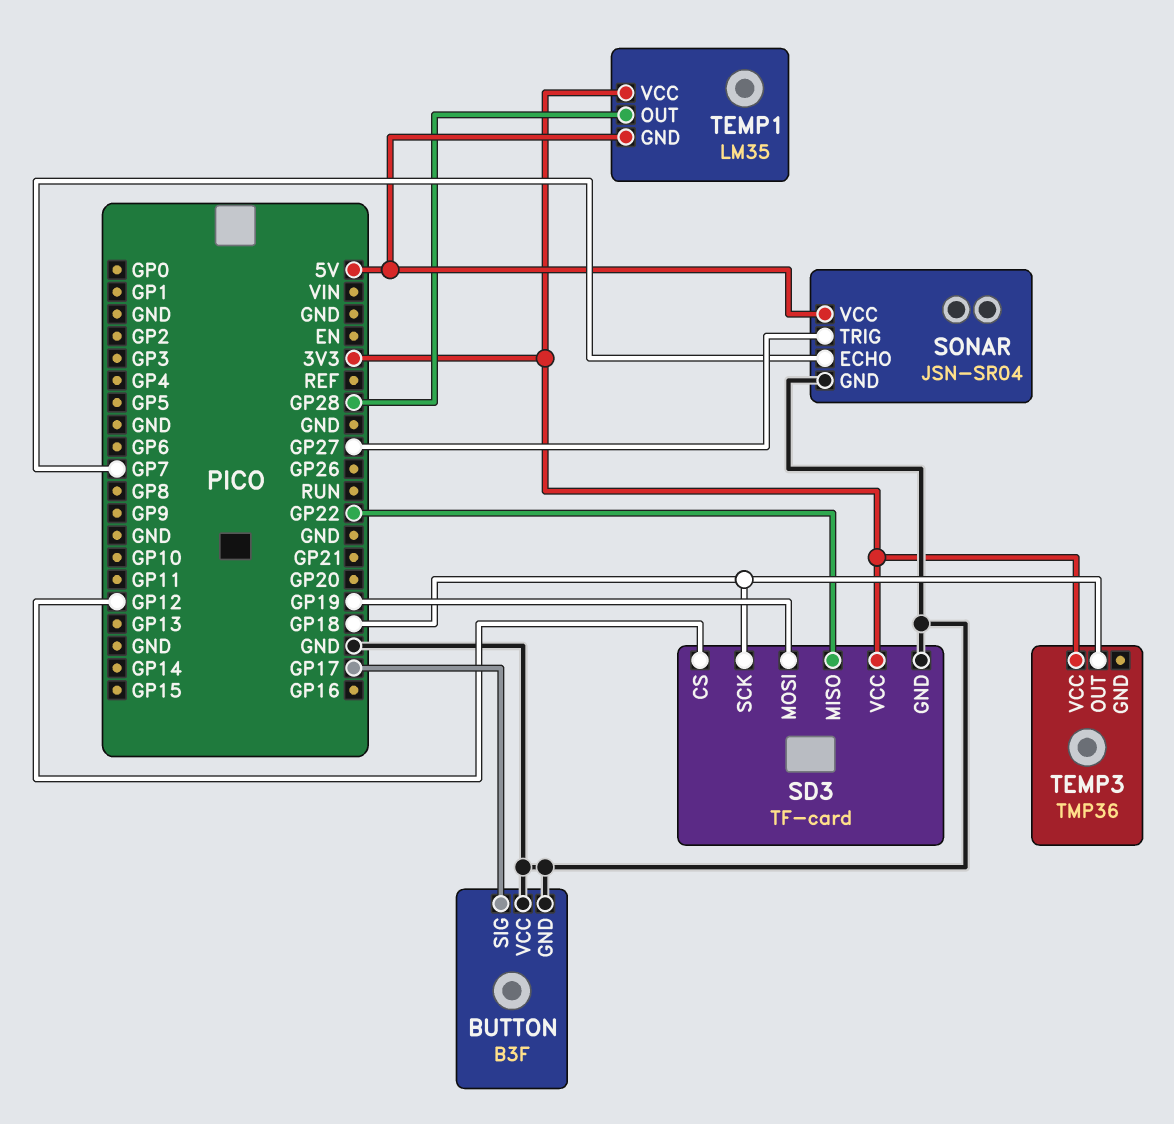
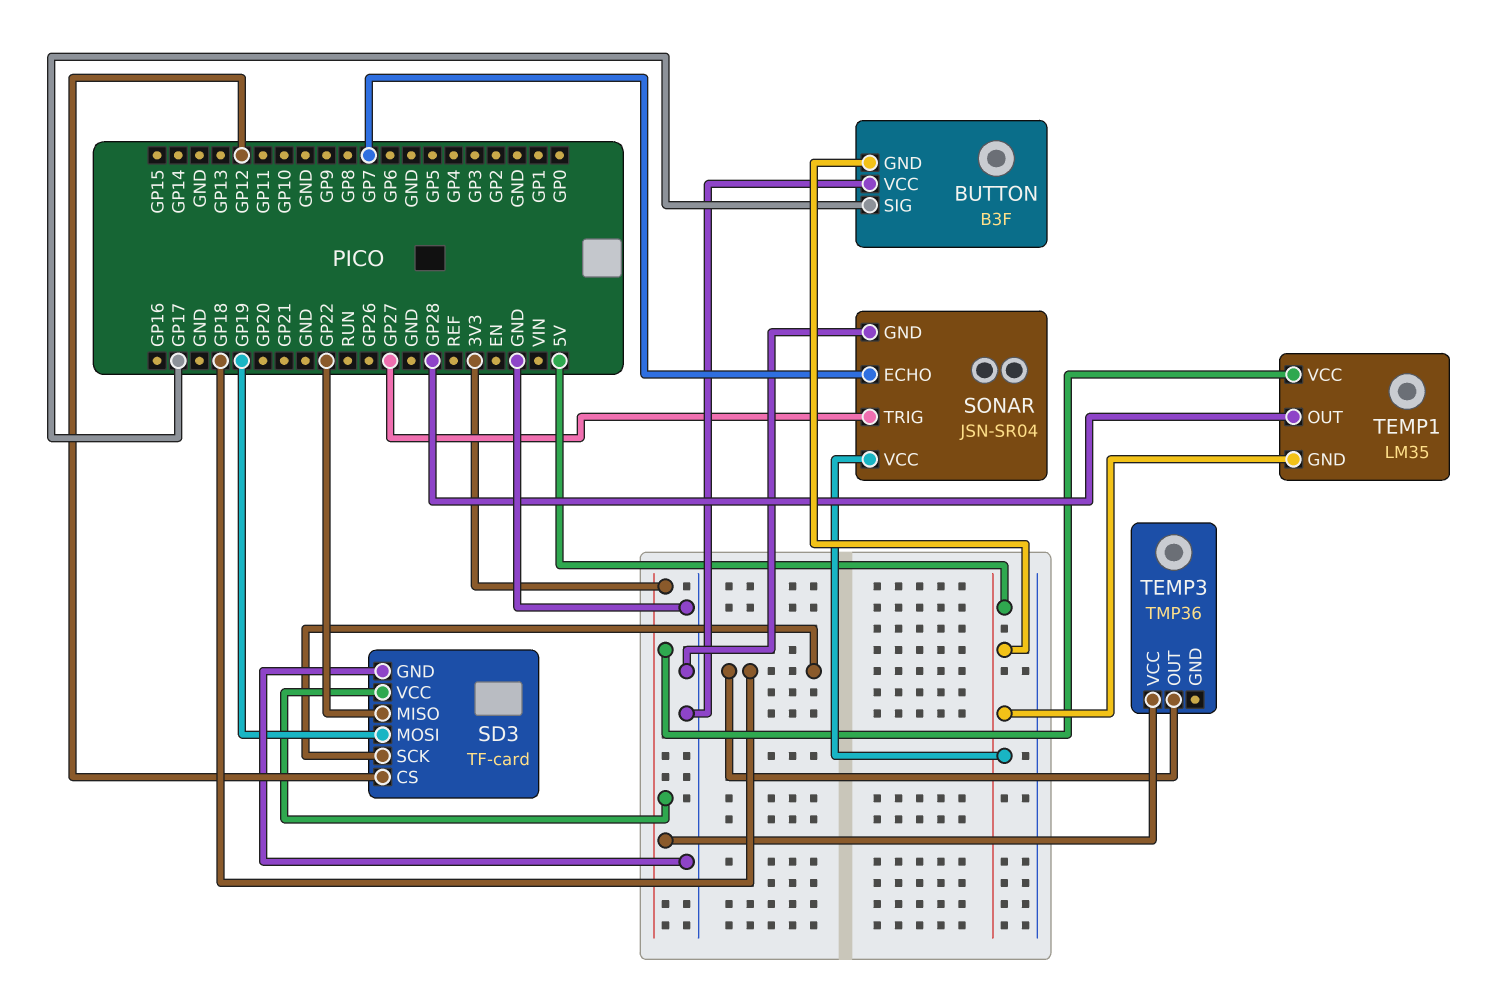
BUTTON pin GND: GND -> 5V

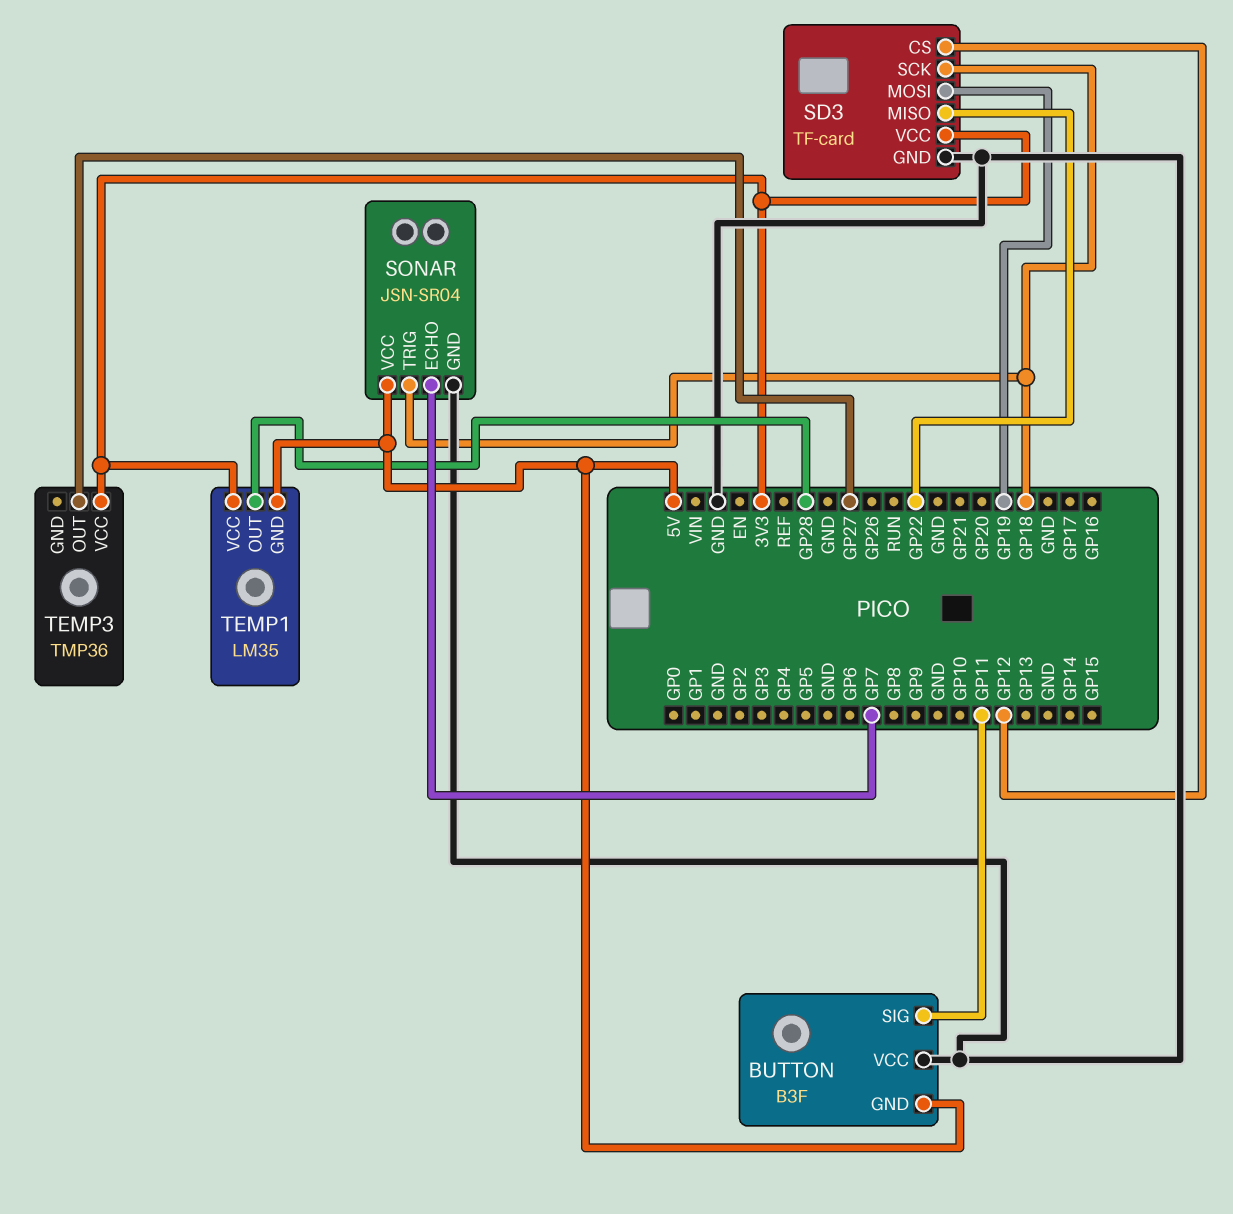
BUTTON pin SIG: GP17 -> GP11
SONAR pin TRIG: GP27 -> GP18
TEMP3 pin OUT: GP18 -> GP27

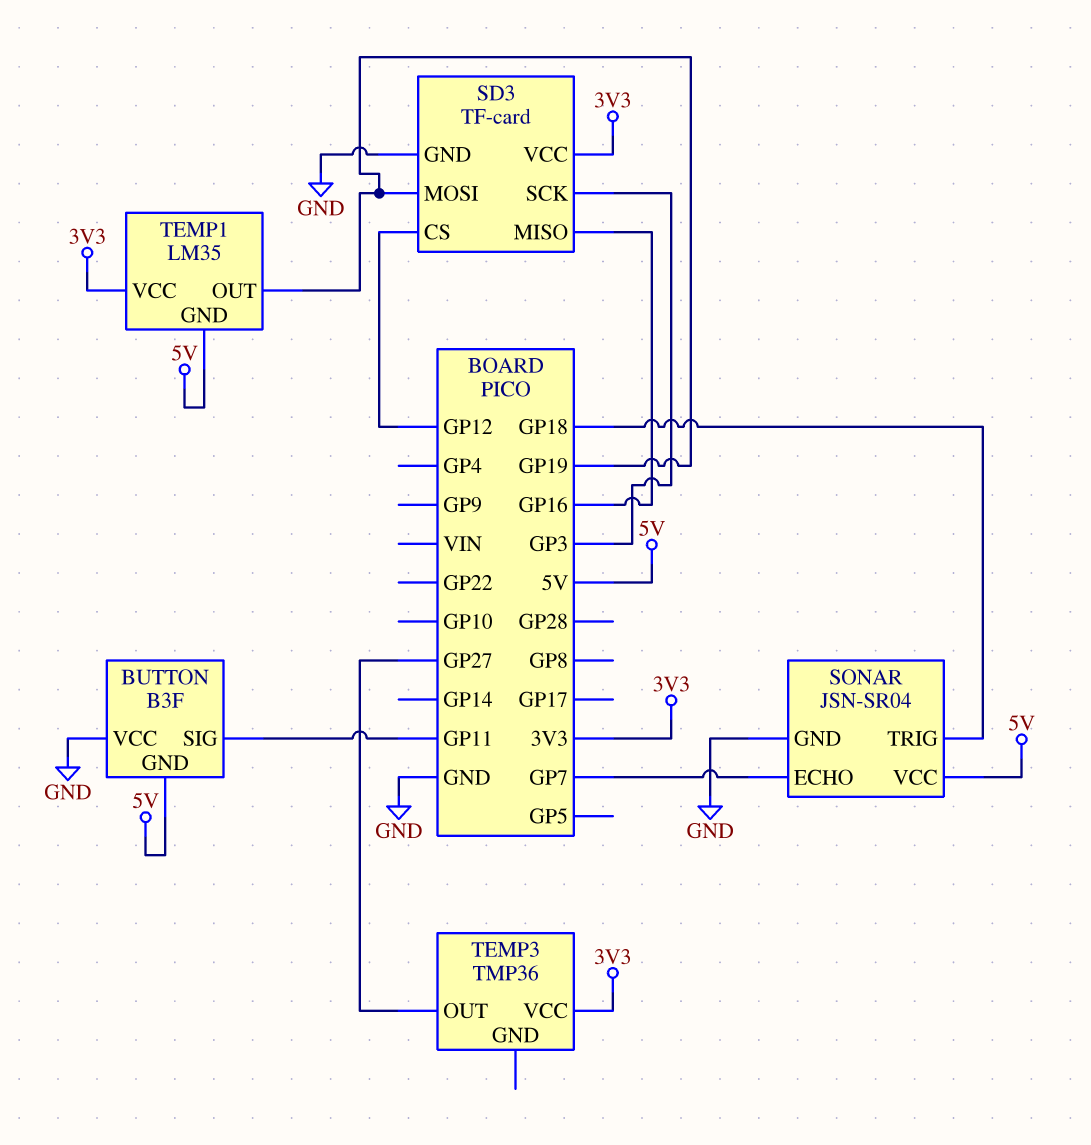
SD3 pin MISO: GP22 -> GP16
SD3 pin SCK: GP18 -> GP3
TEMP1 pin OUT: GP28 -> GP19

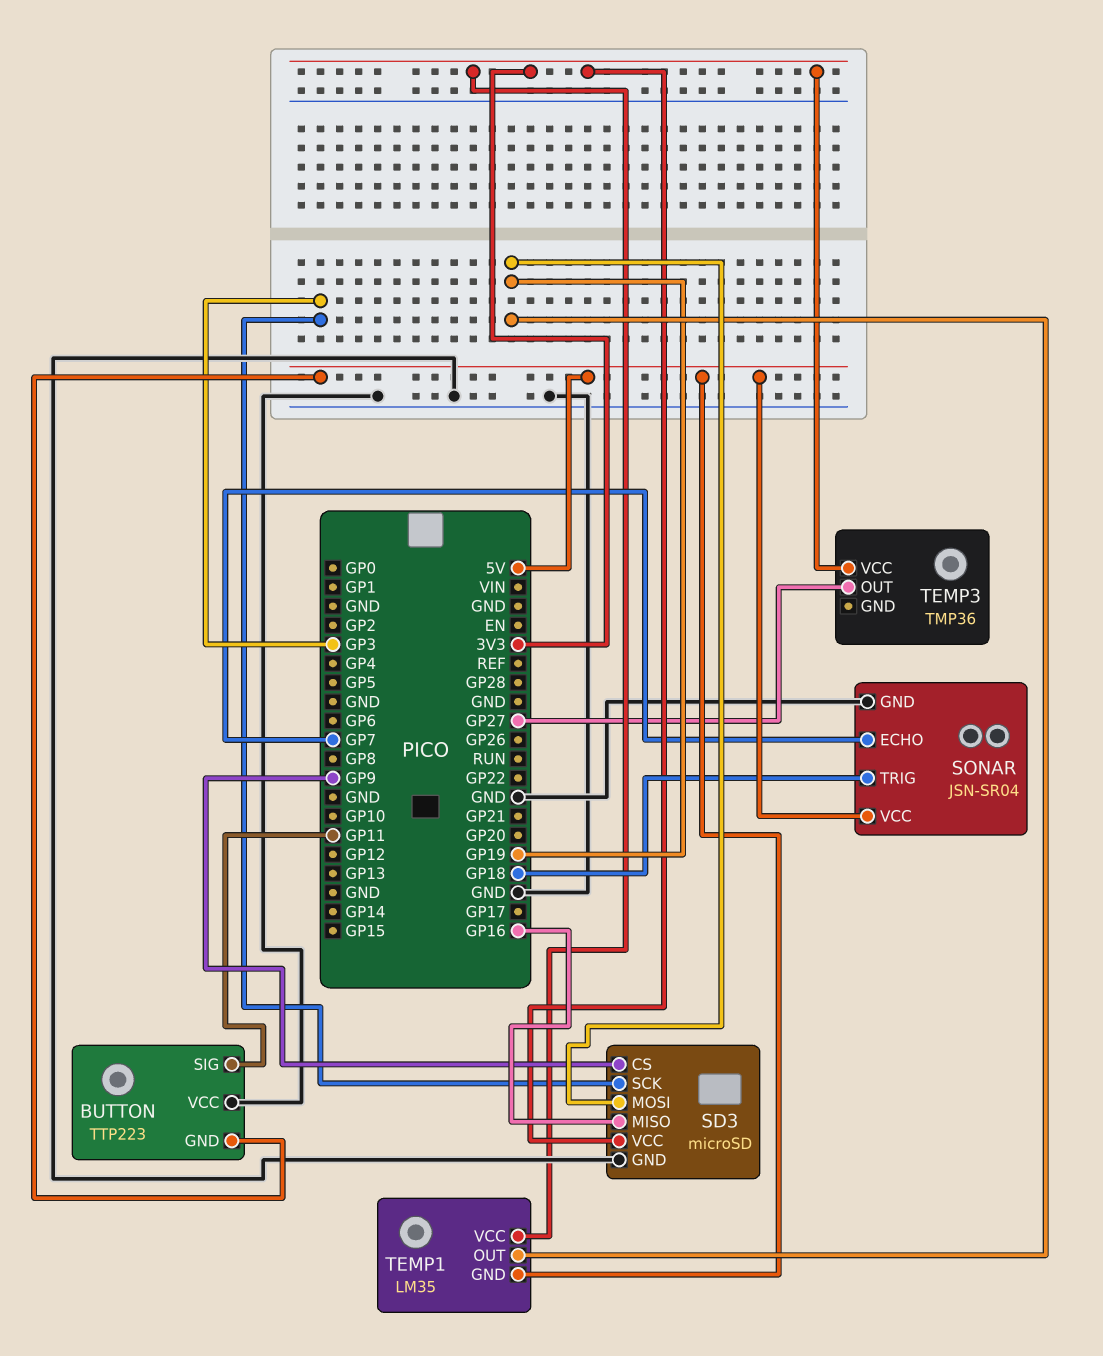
BUTTON: B3F -> TTP223
SD3: TF-card -> microSD
SD3 pin CS: GP12 -> GP9

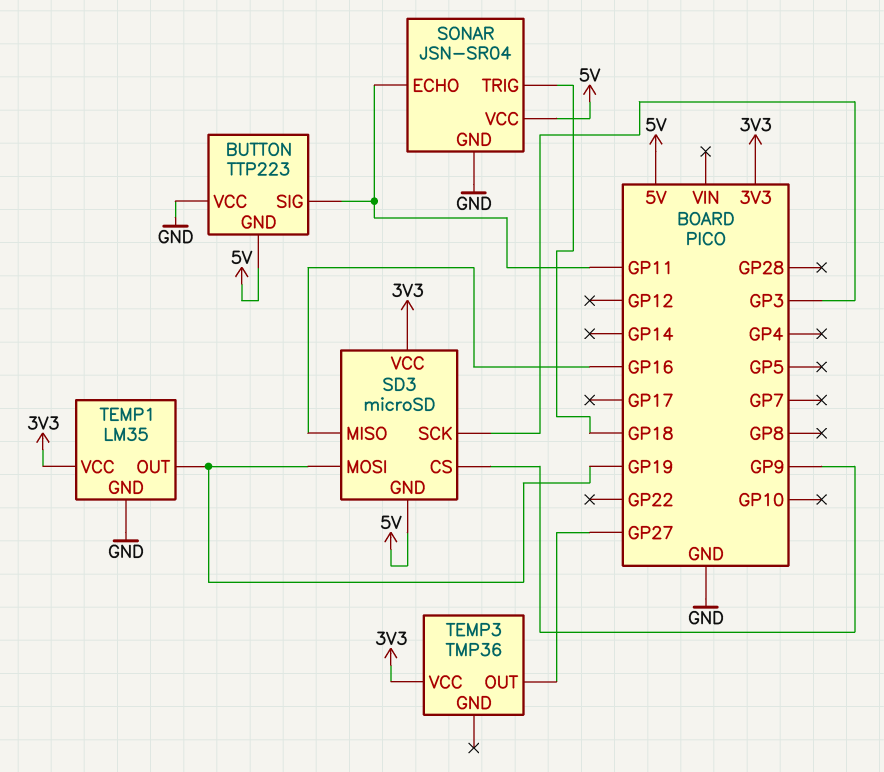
SD3 pin GND: GND -> 5V
SONAR pin ECHO: GP7 -> GP11
TEMP1 pin GND: 5V -> GND

